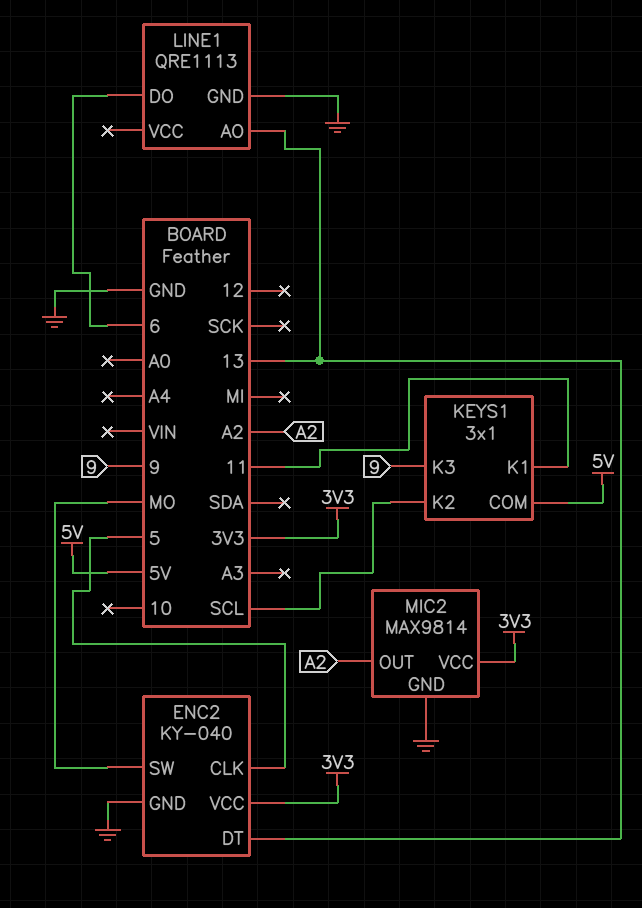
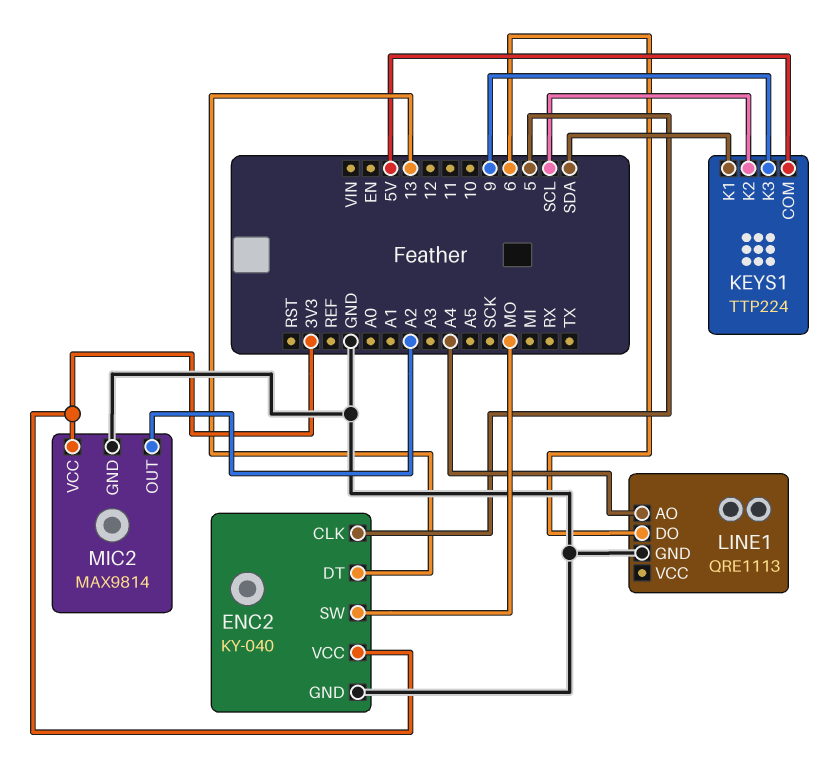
KEYS1: 3x1 -> TTP224
KEYS1 pin K1: 11 -> SDA
LINE1 pin AO: 13 -> A4

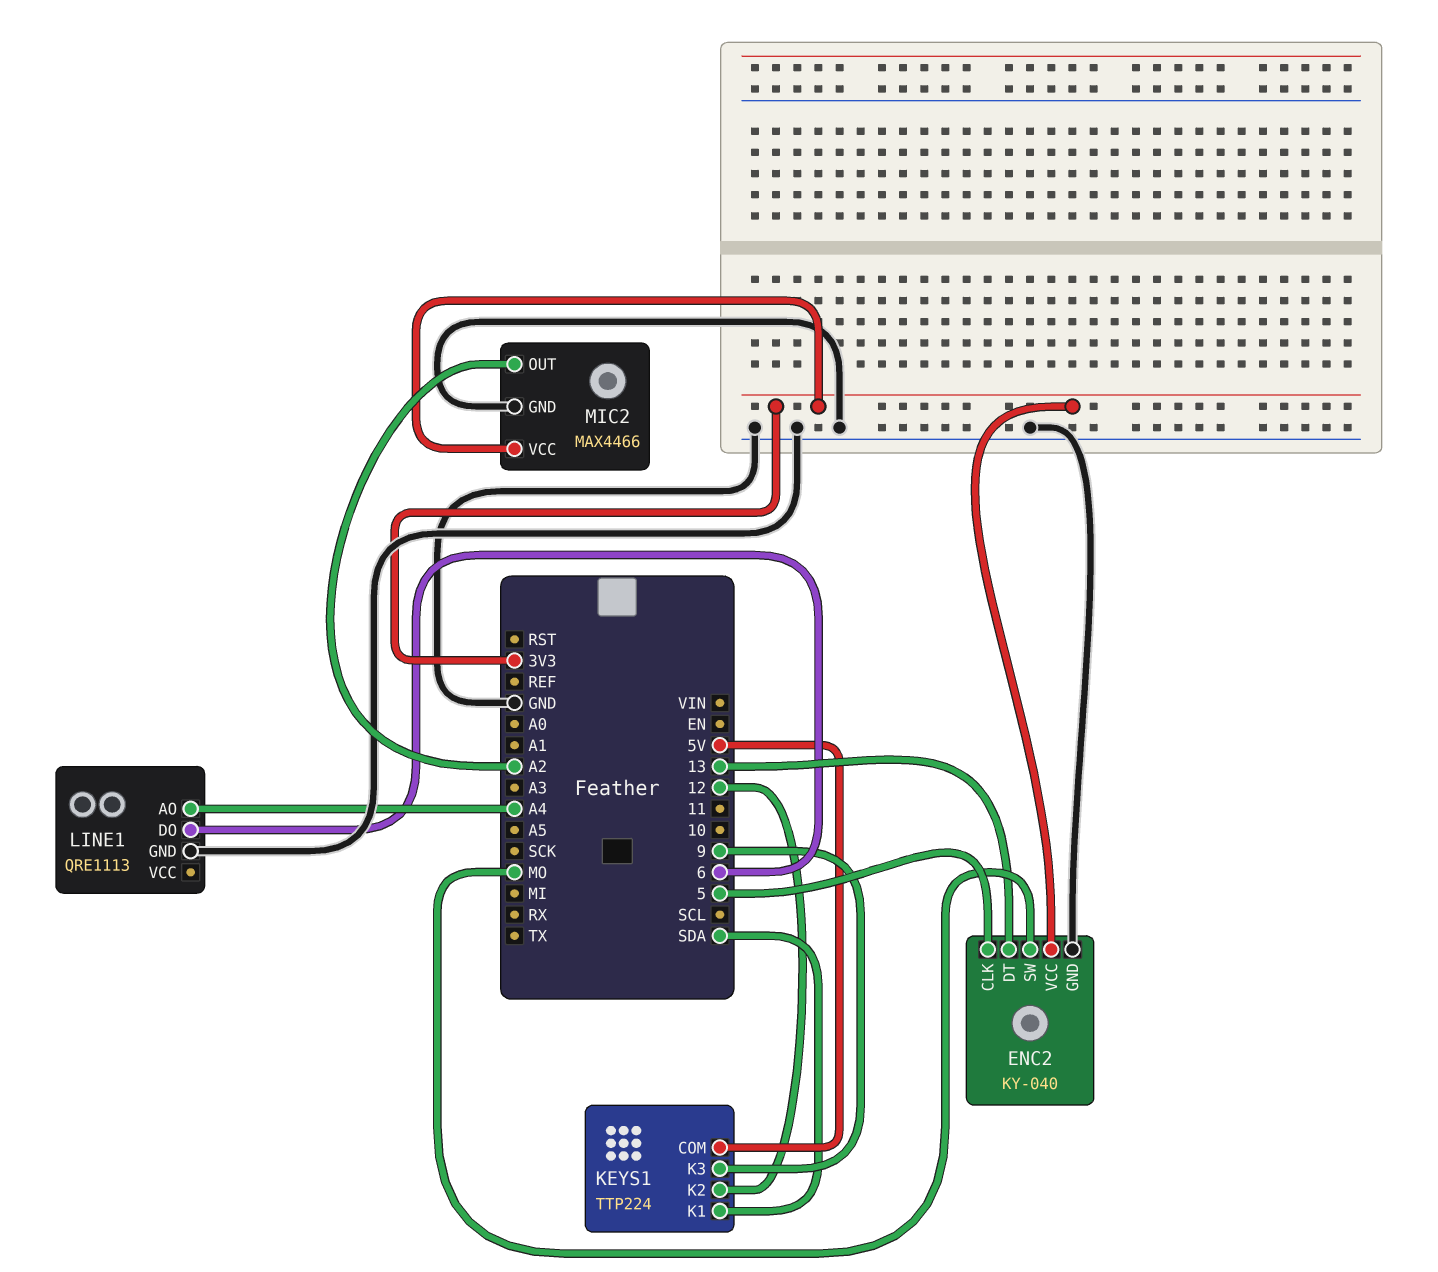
KEYS1 pin K2: SCL -> 12
MIC2: MAX9814 -> MAX4466

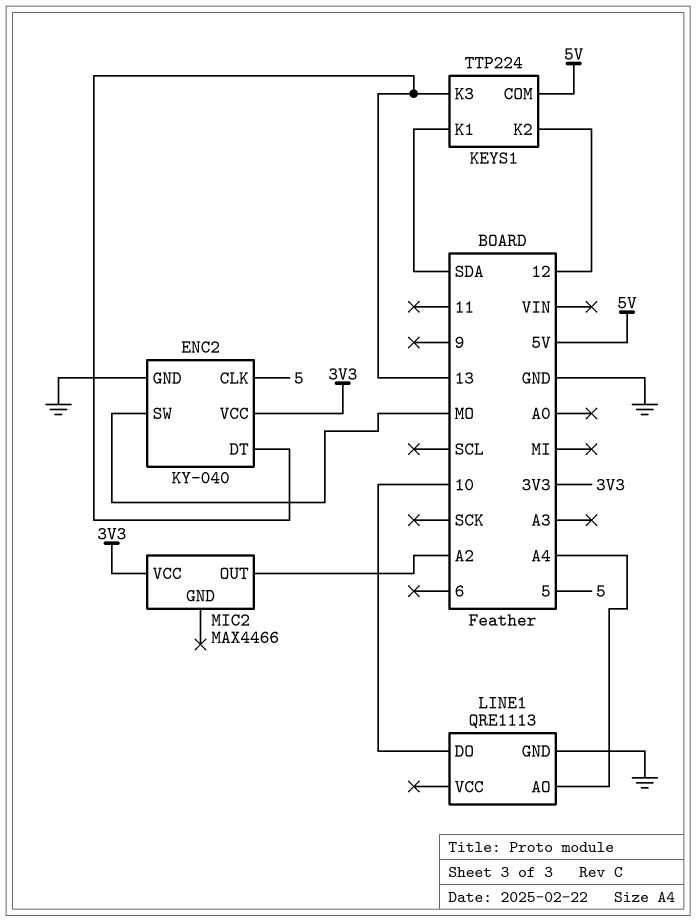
KEYS1 pin K3: 9 -> 13
LINE1 pin DO: 6 -> 10
MIC2 pin GND: GND -> none

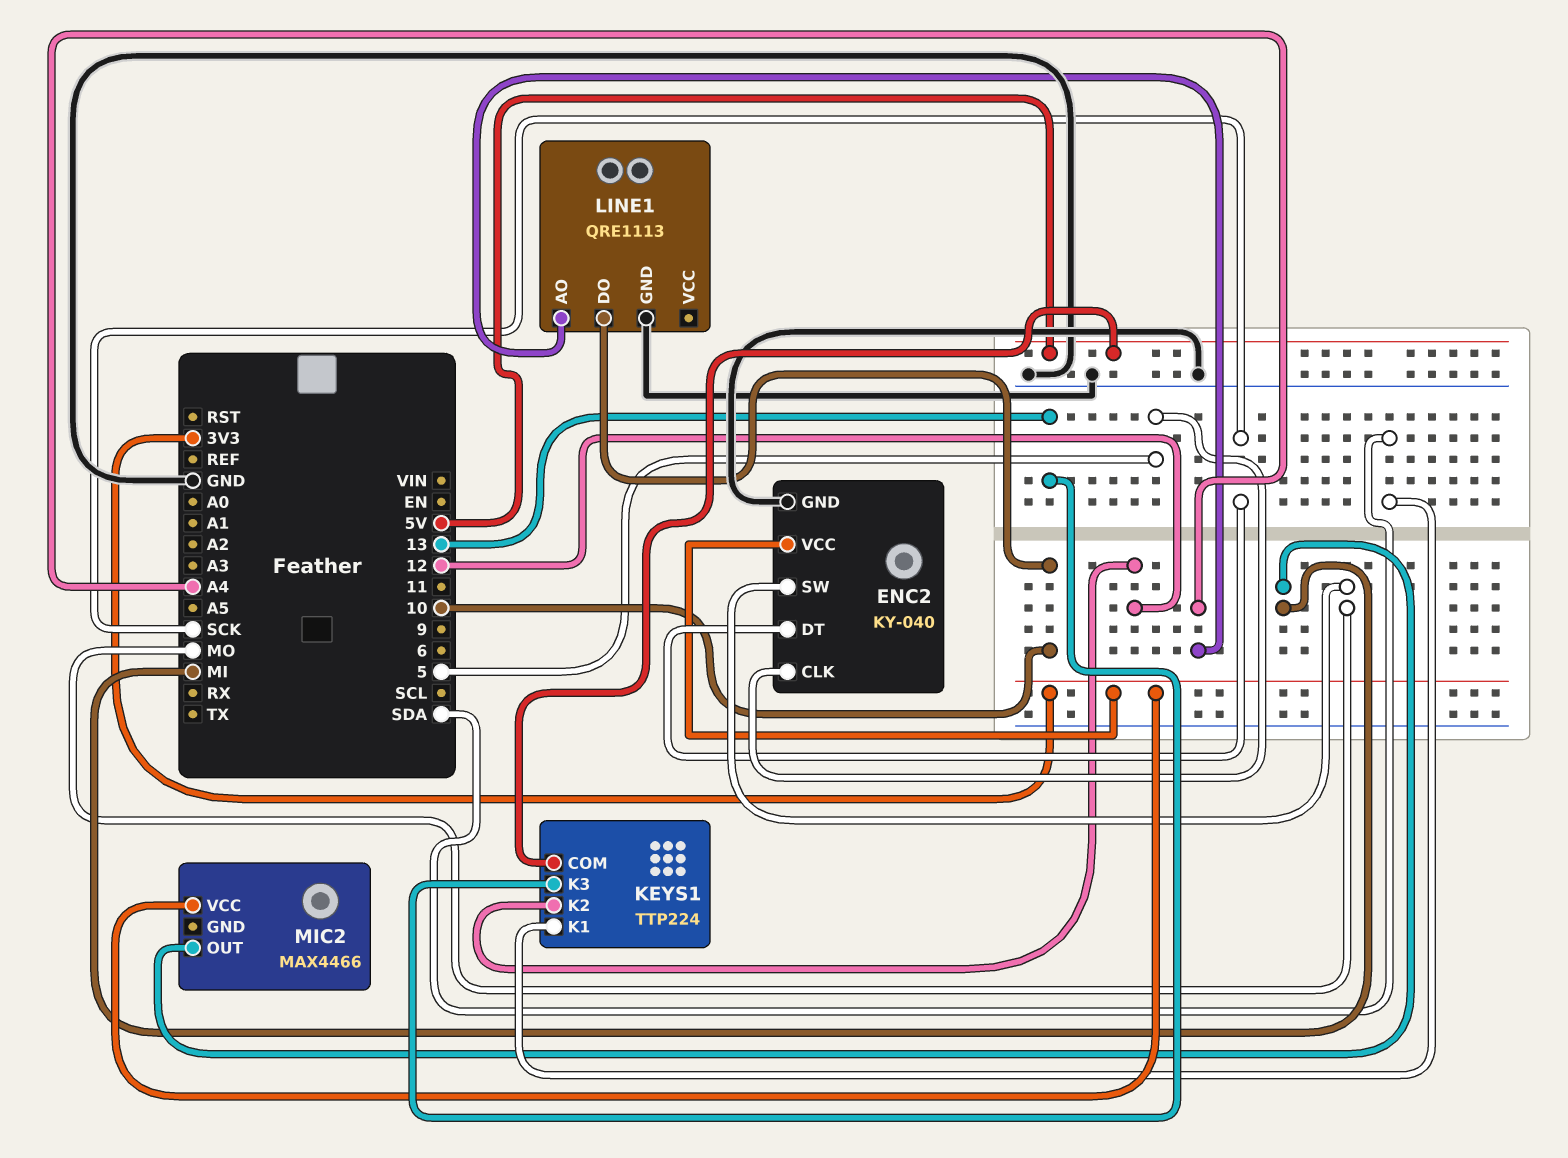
ENC2 pin DT: 13 -> SCK
MIC2 pin OUT: A2 -> MI

